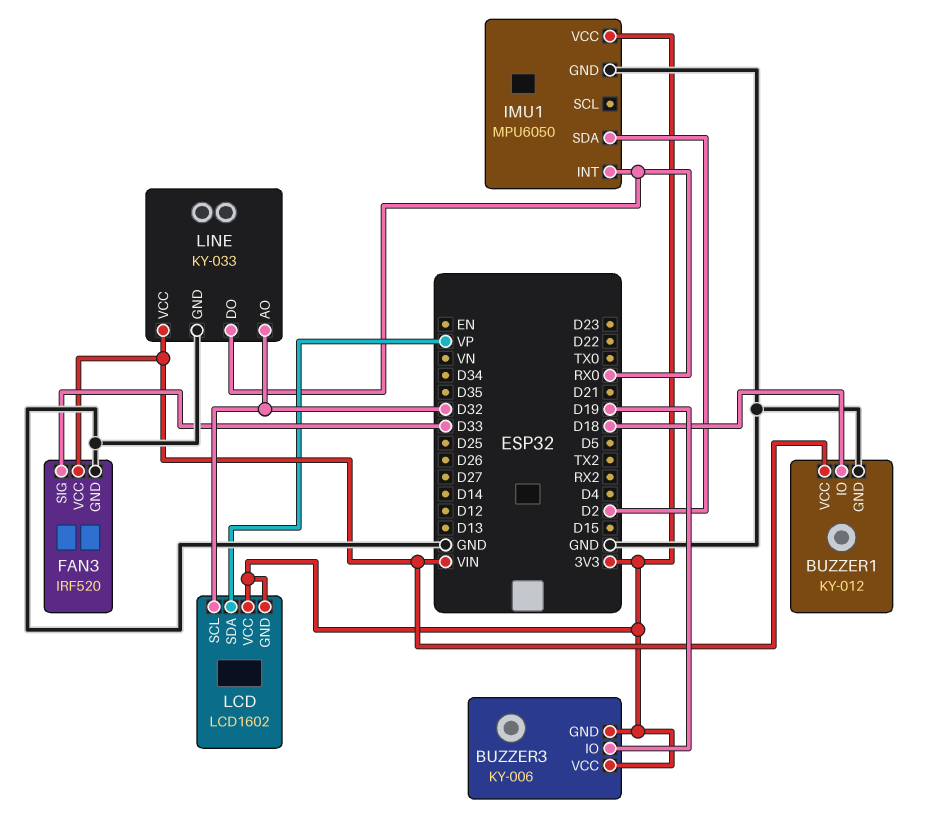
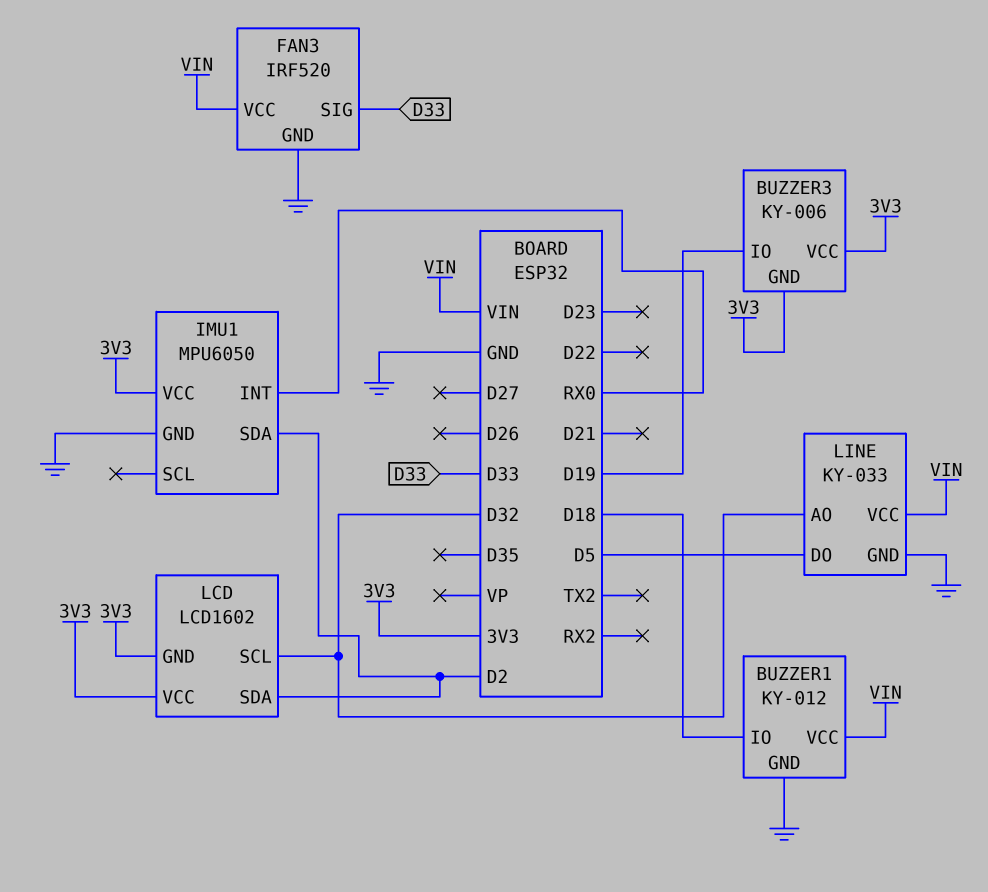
LCD pin SDA: VP -> D2
LINE pin DO: RX0 -> D5

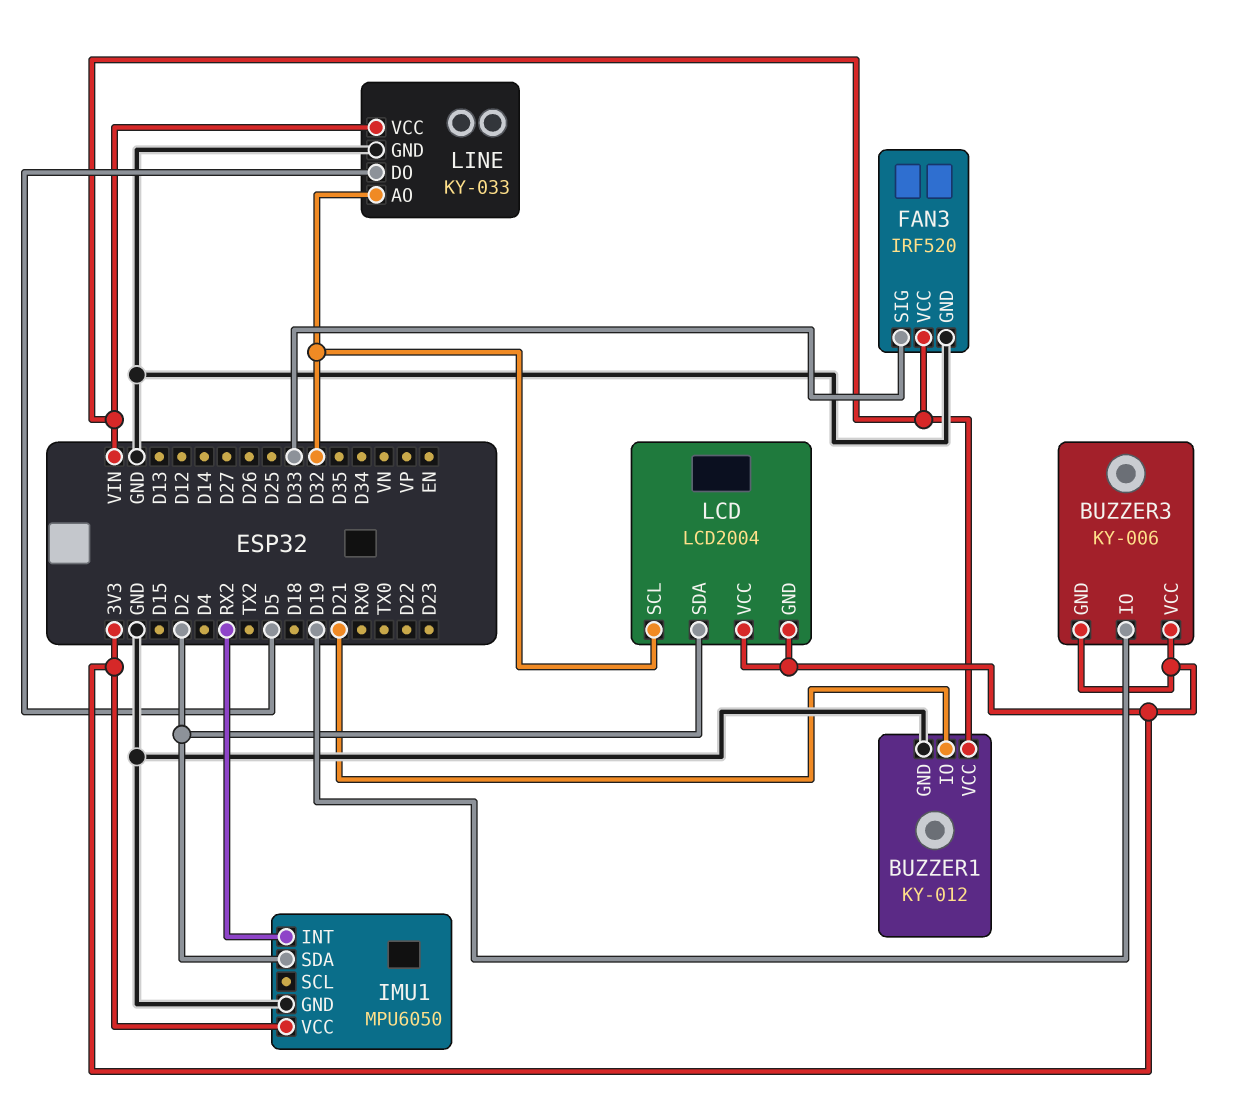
BUZZER1 pin IO: D18 -> D21
IMU1 pin INT: RX0 -> RX2
LCD: LCD1602 -> LCD2004

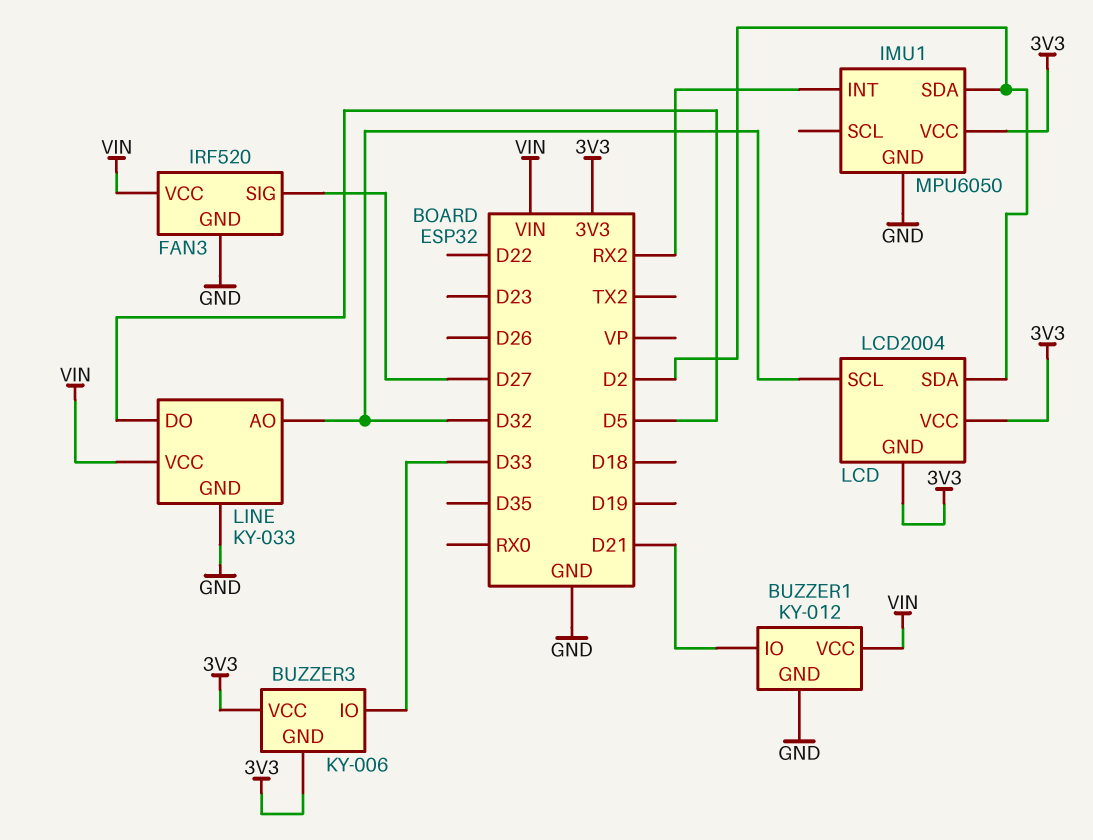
BUZZER3 pin IO: D19 -> D33
FAN3 pin SIG: D33 -> D27

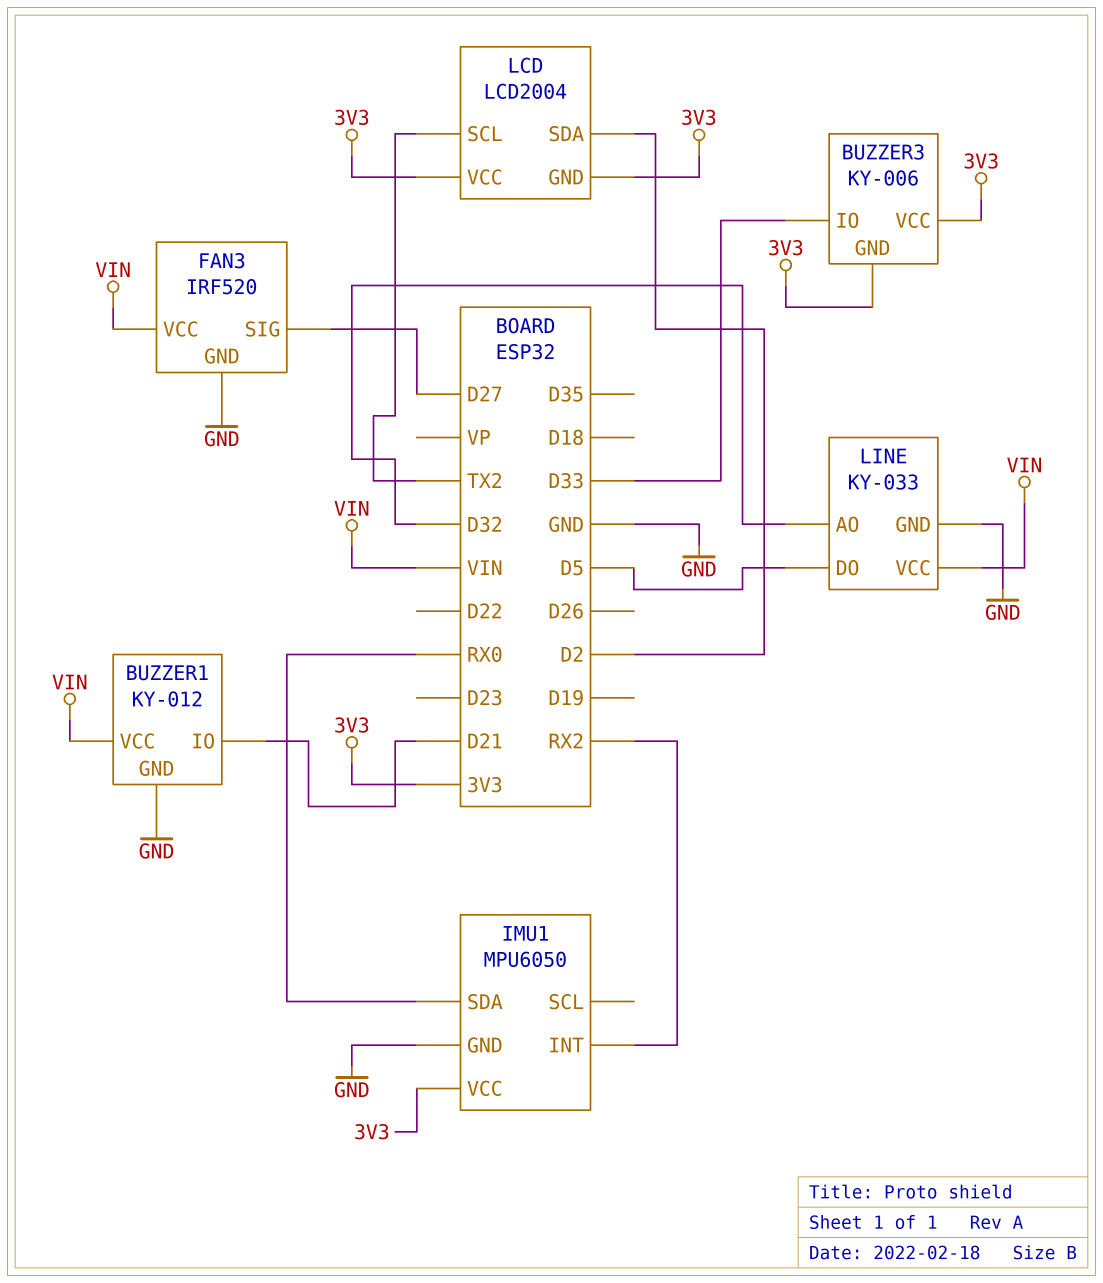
IMU1 pin SDA: D2 -> RX0
LCD pin SCL: D32 -> TX2

